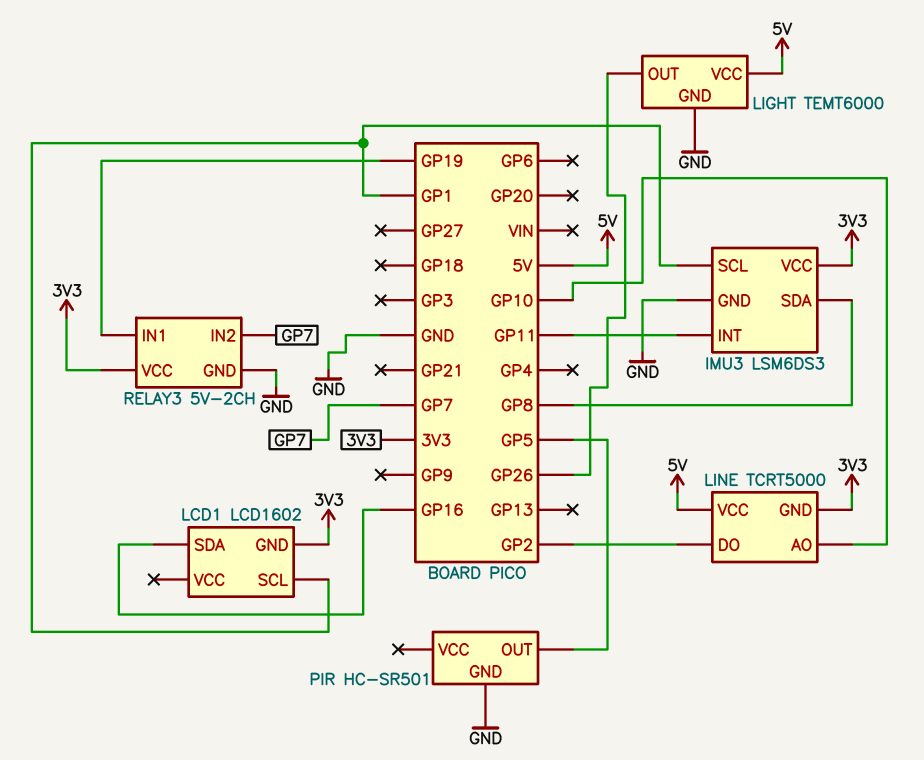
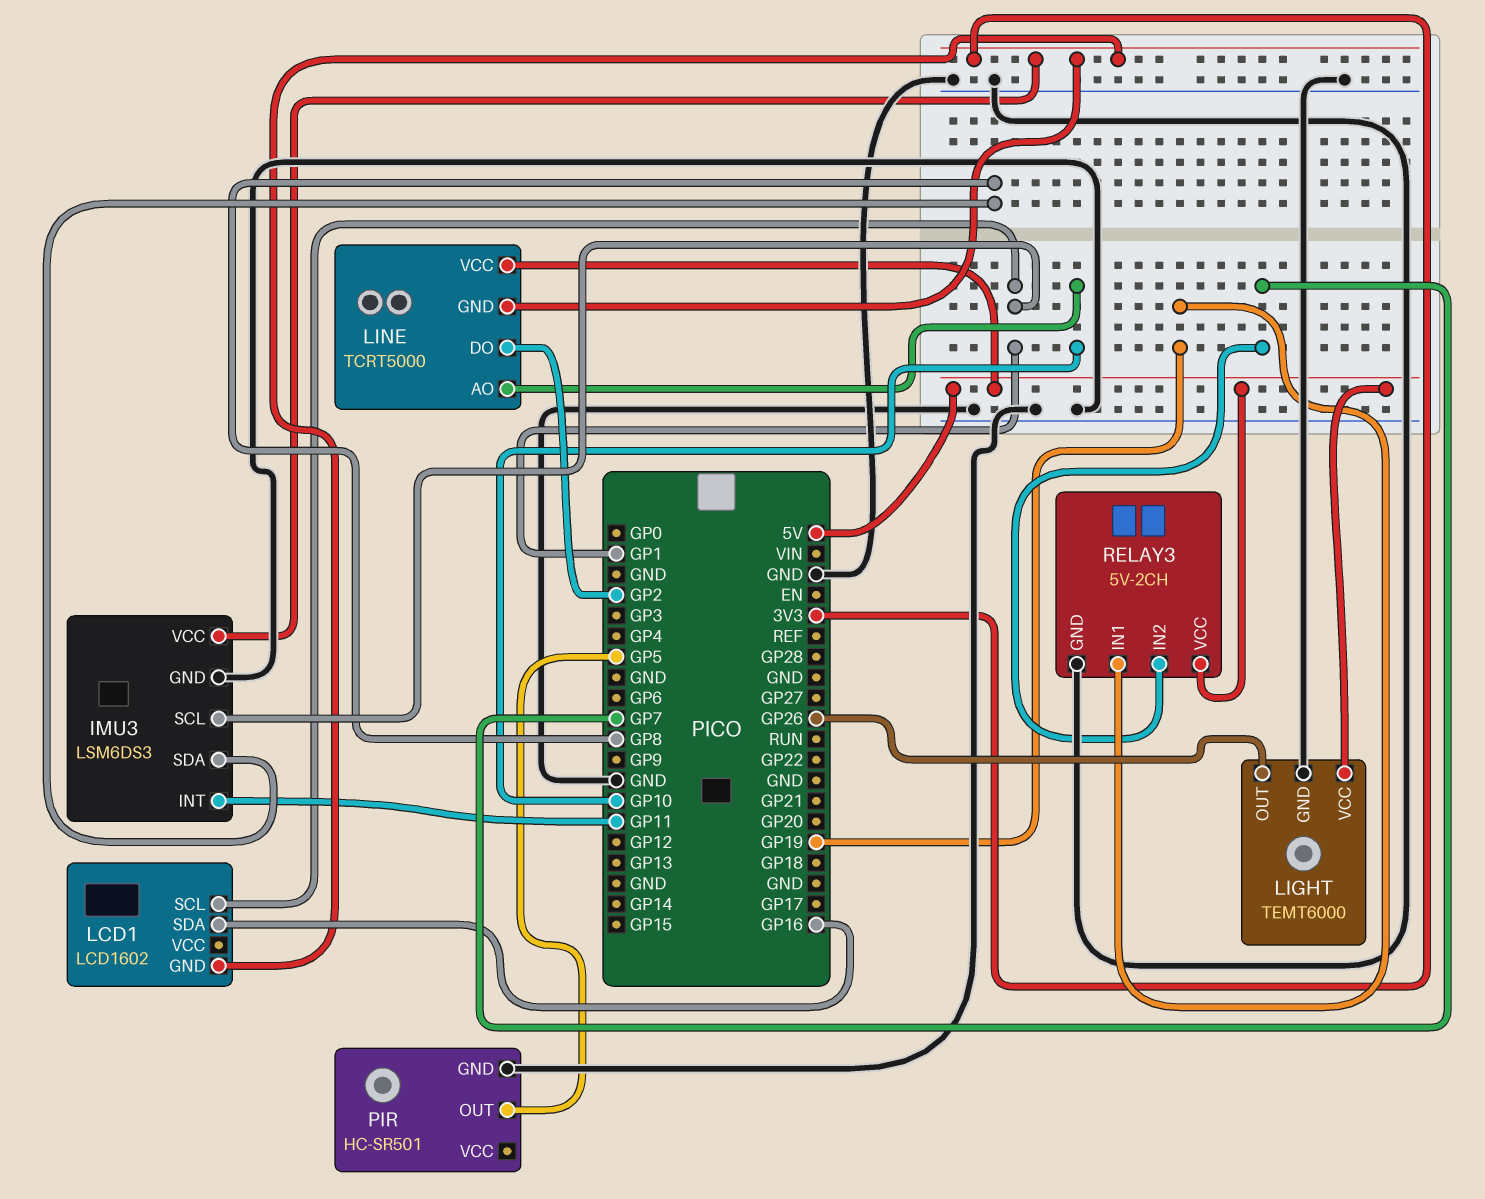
RELAY3 pin VCC: 3V3 -> 5V

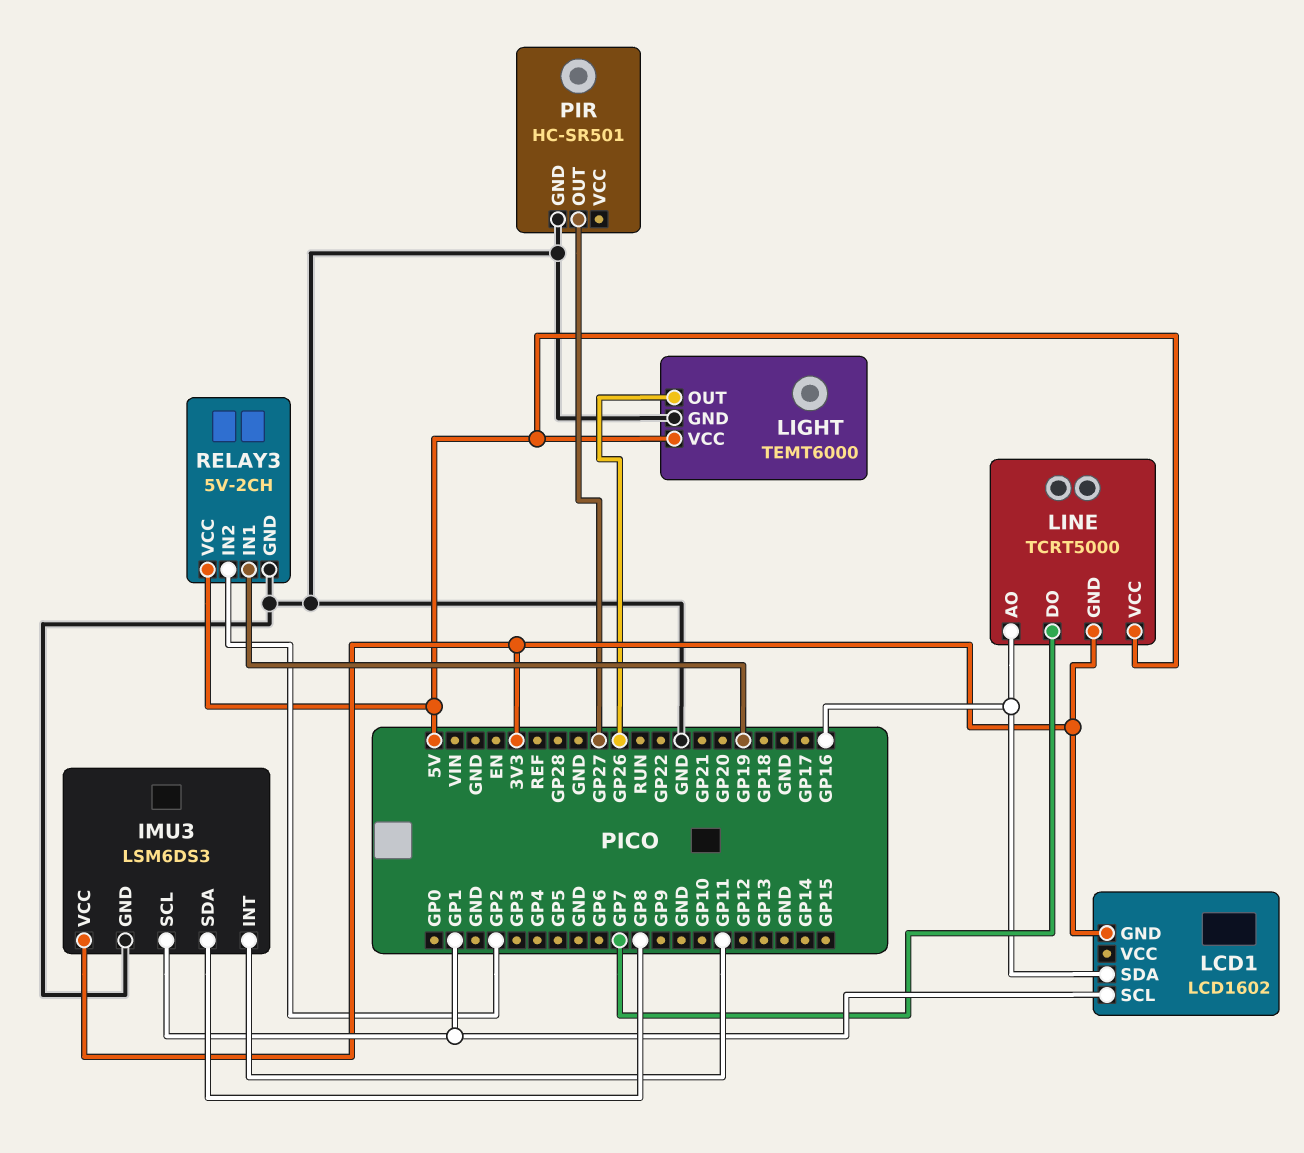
LINE pin AO: GP10 -> GP16
LINE pin DO: GP2 -> GP7
PIR pin OUT: GP5 -> GP27
RELAY3 pin IN2: GP7 -> GP2

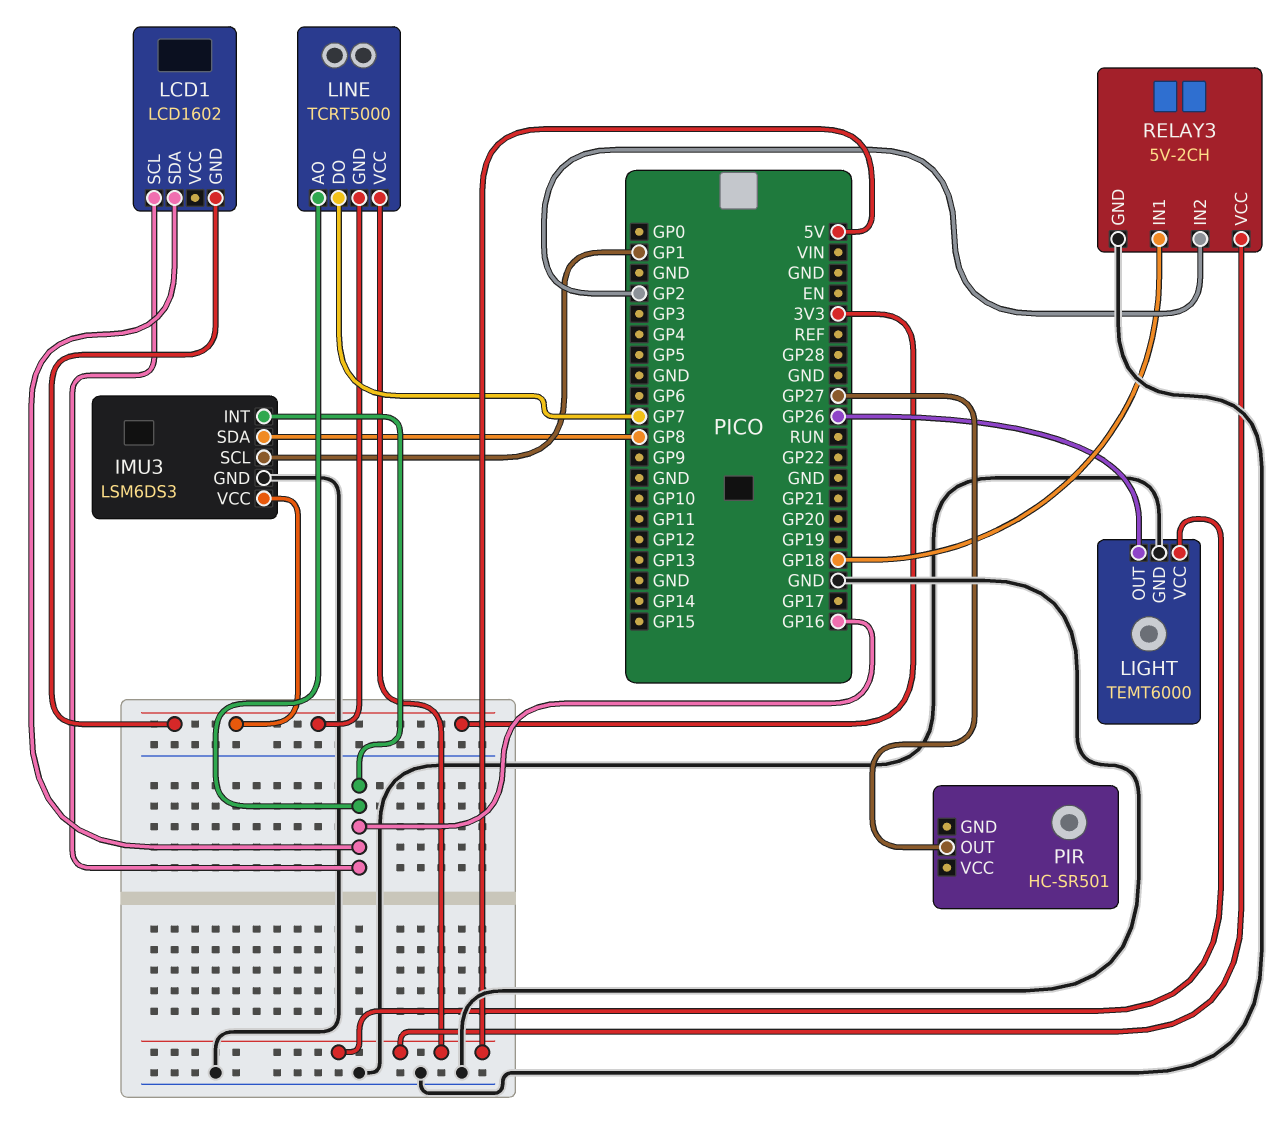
IMU3 pin INT: GP11 -> GP16
LCD1 pin SCL: GP1 -> GP16
PIR pin GND: GND -> none
RELAY3 pin IN1: GP19 -> GP18

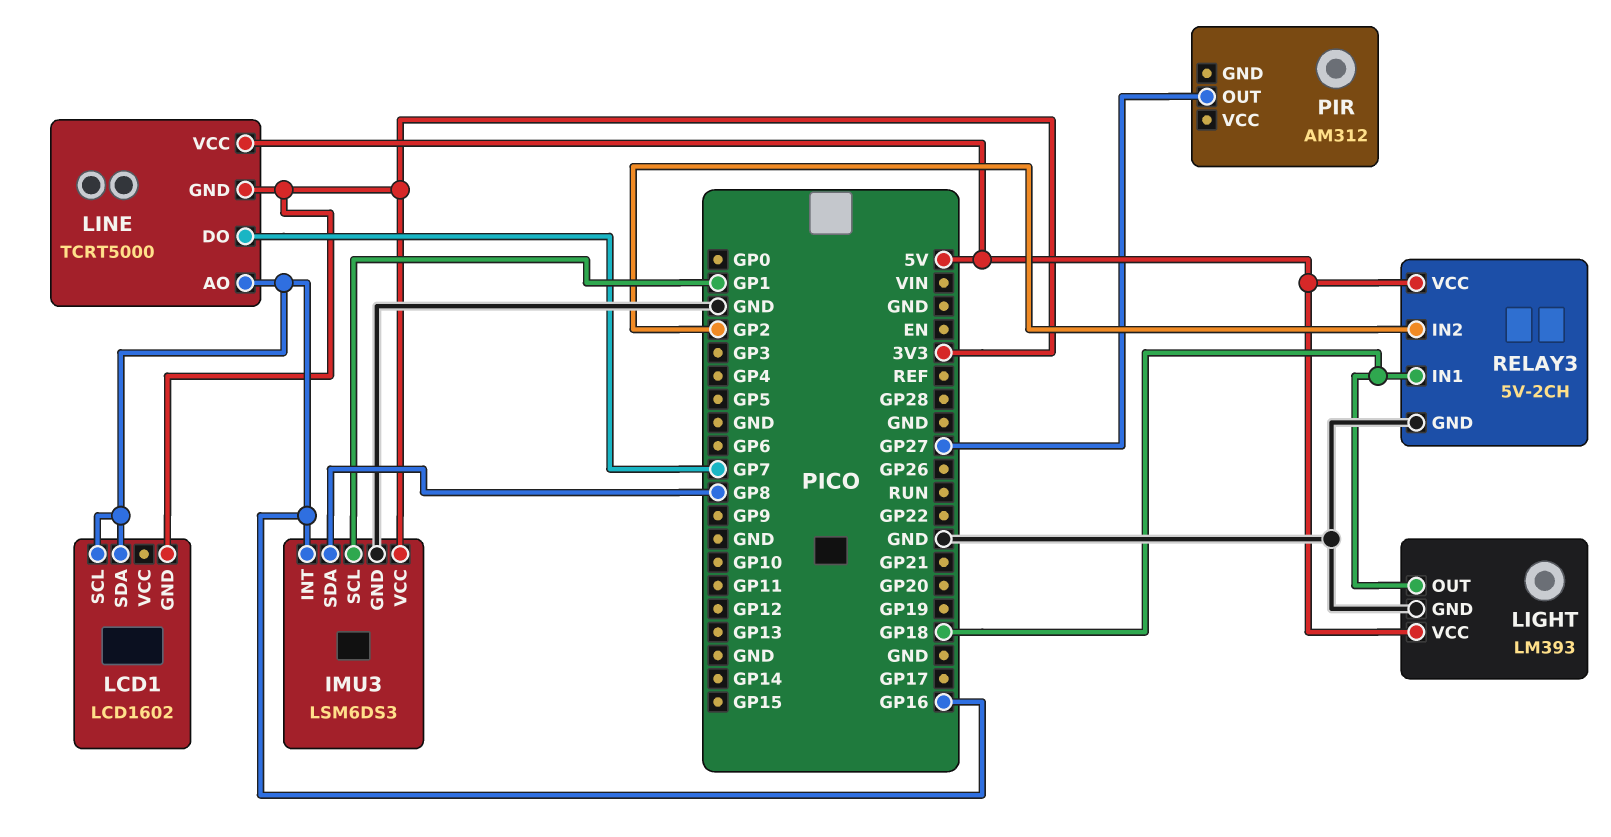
LIGHT: TEMT6000 -> LM393
LIGHT pin OUT: GP26 -> GP18
PIR: HC-SR501 -> AM312

